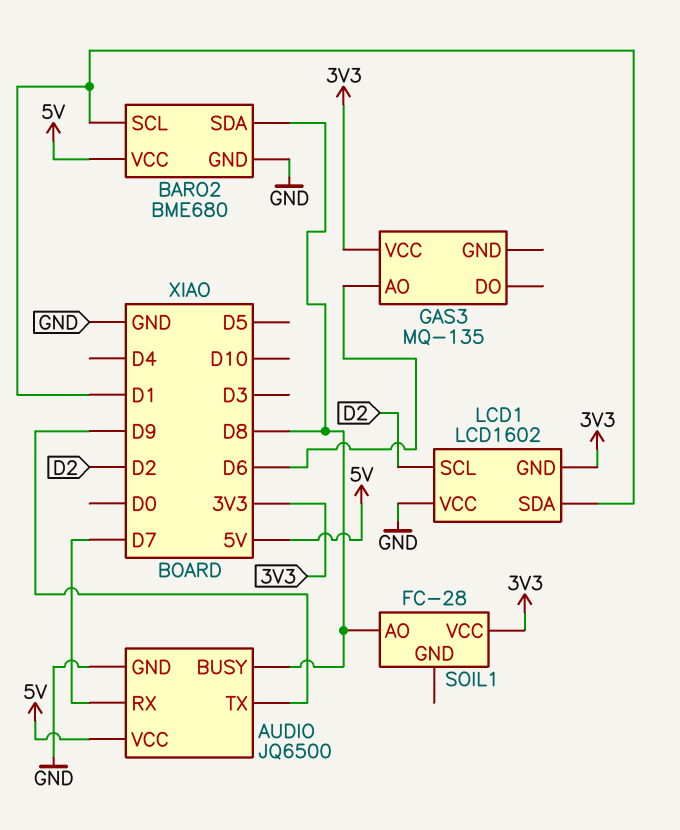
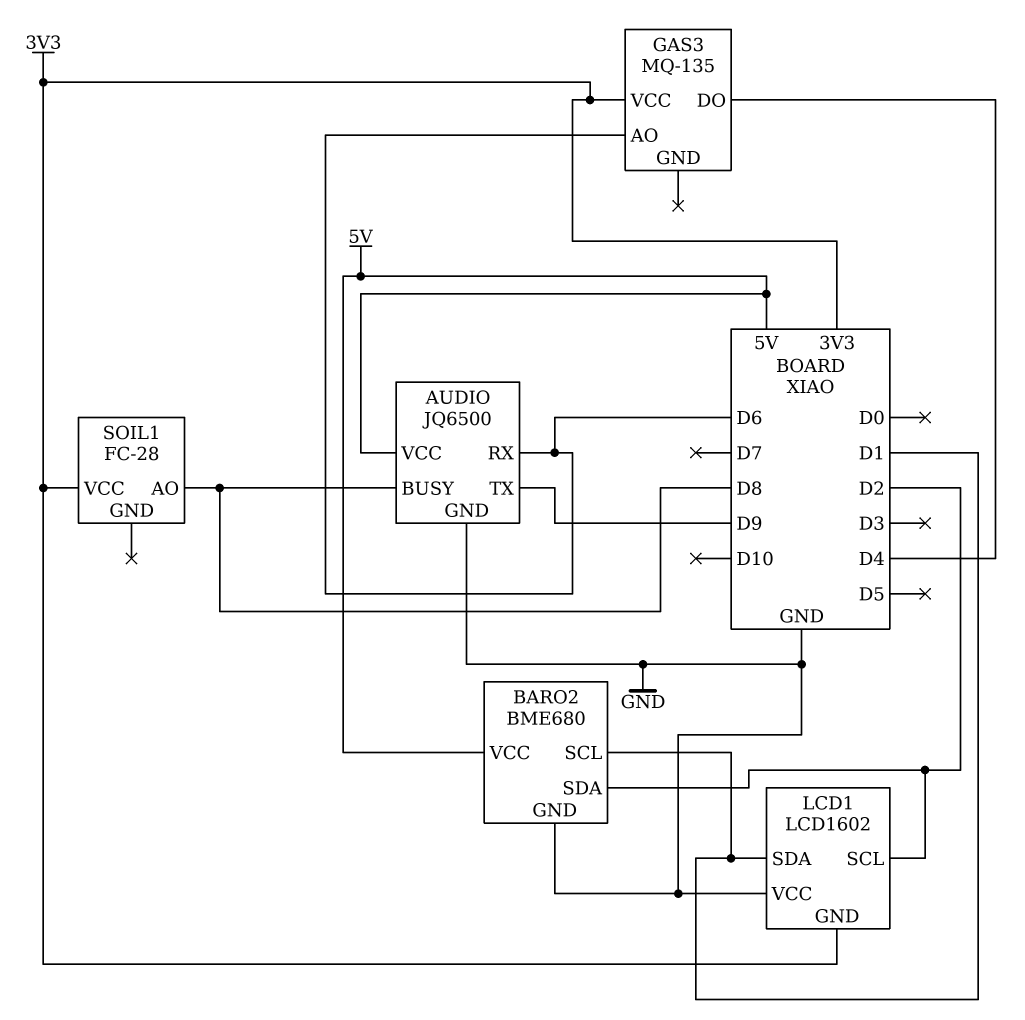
AUDIO pin RX: D7 -> D6
BARO2 pin SDA: D8 -> D2
GAS3 pin DO: none -> D4

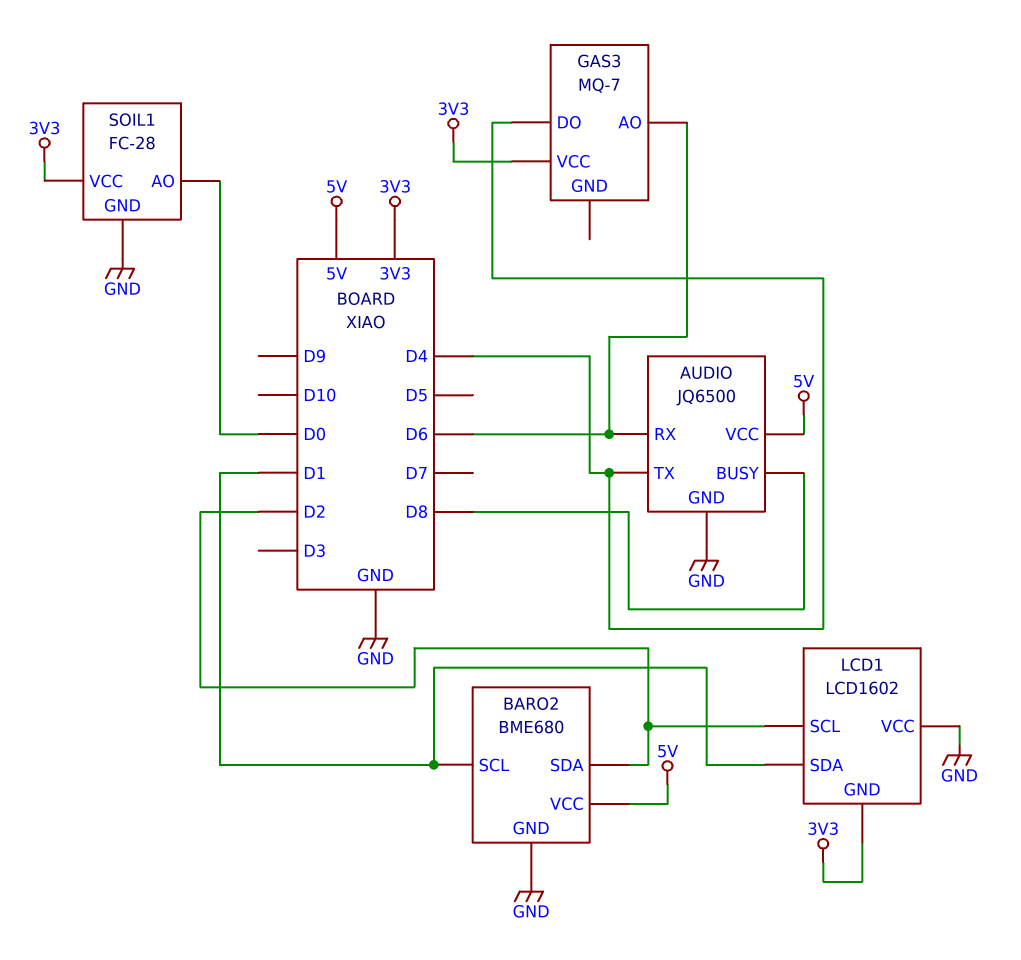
AUDIO pin TX: D9 -> D4
GAS3: MQ-135 -> MQ-7
SOIL1 pin AO: D8 -> D0
SOIL1 pin GND: none -> GND

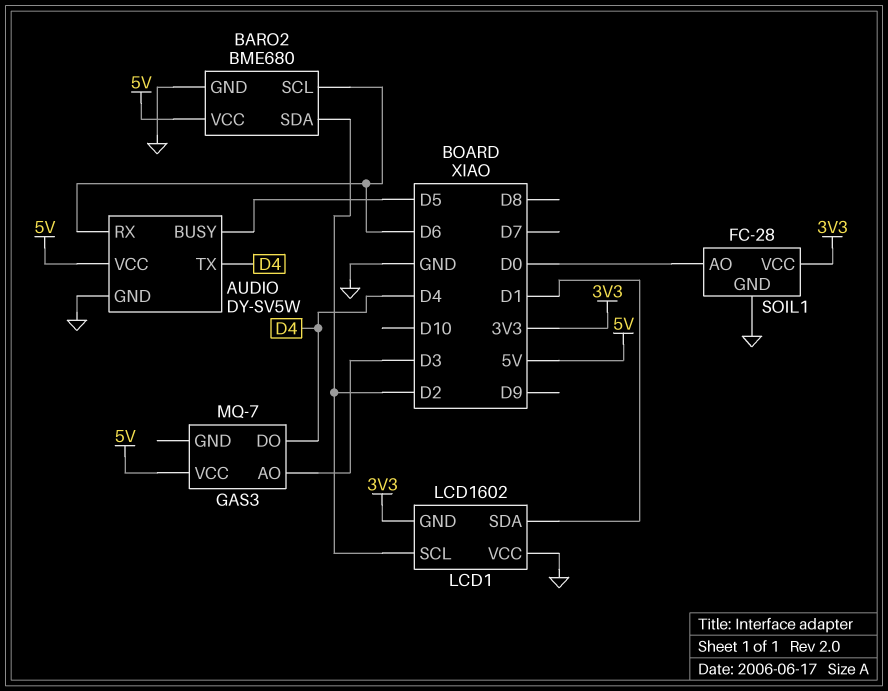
AUDIO: JQ6500 -> DY-SV5W
AUDIO pin BUSY: D8 -> D5
BARO2 pin SCL: D1 -> D6
GAS3 pin AO: D6 -> D3
GAS3 pin VCC: 3V3 -> 5V

